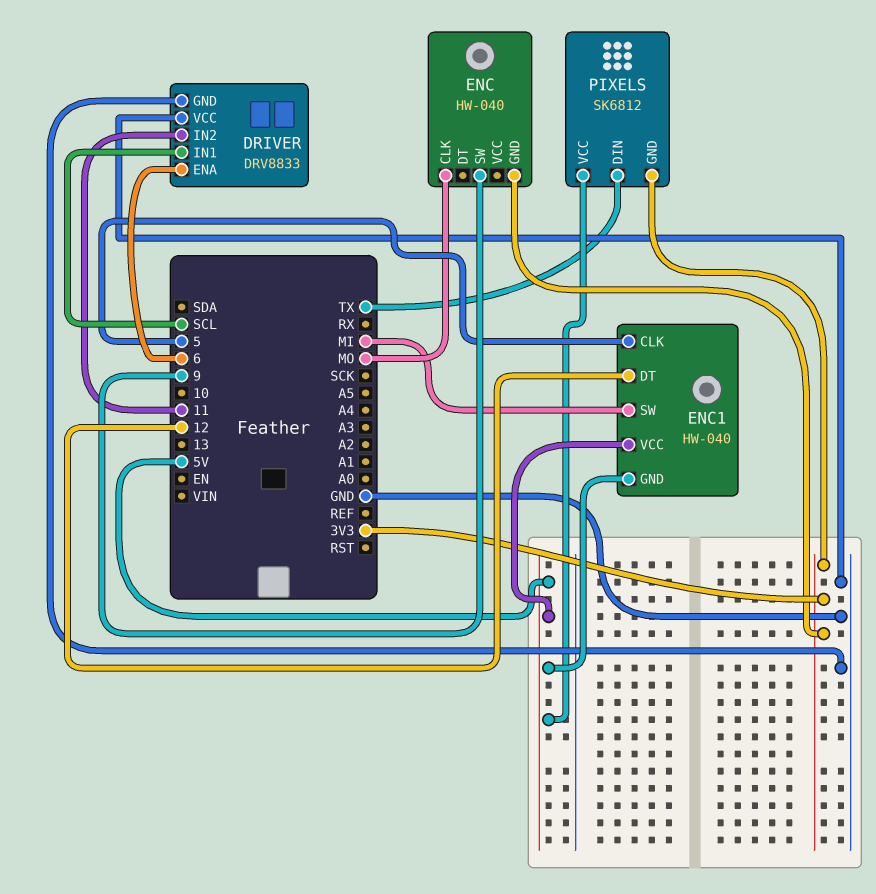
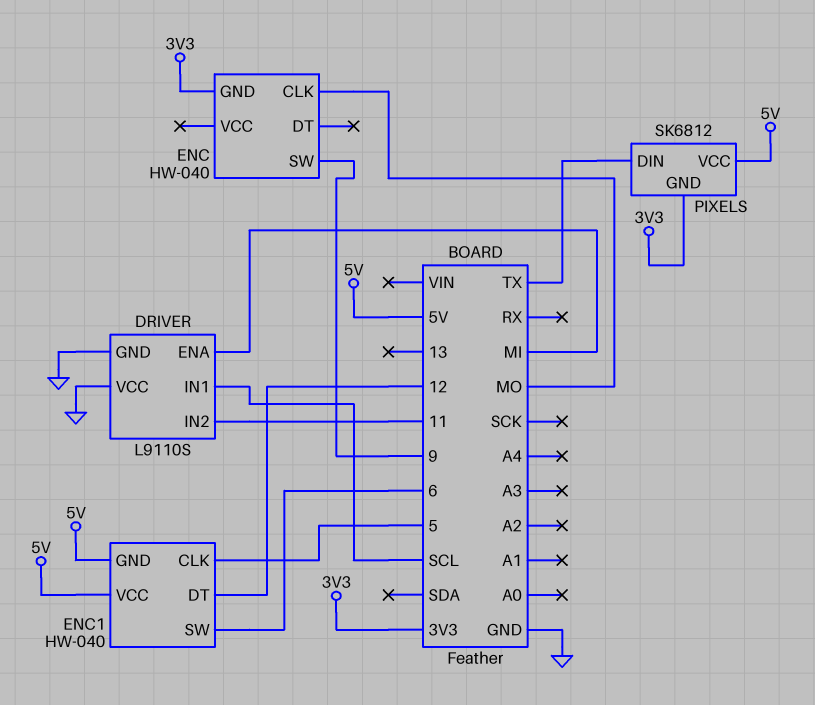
DRIVER: DRV8833 -> L9110S
DRIVER pin ENA: 6 -> MI
ENC1 pin SW: MI -> 6

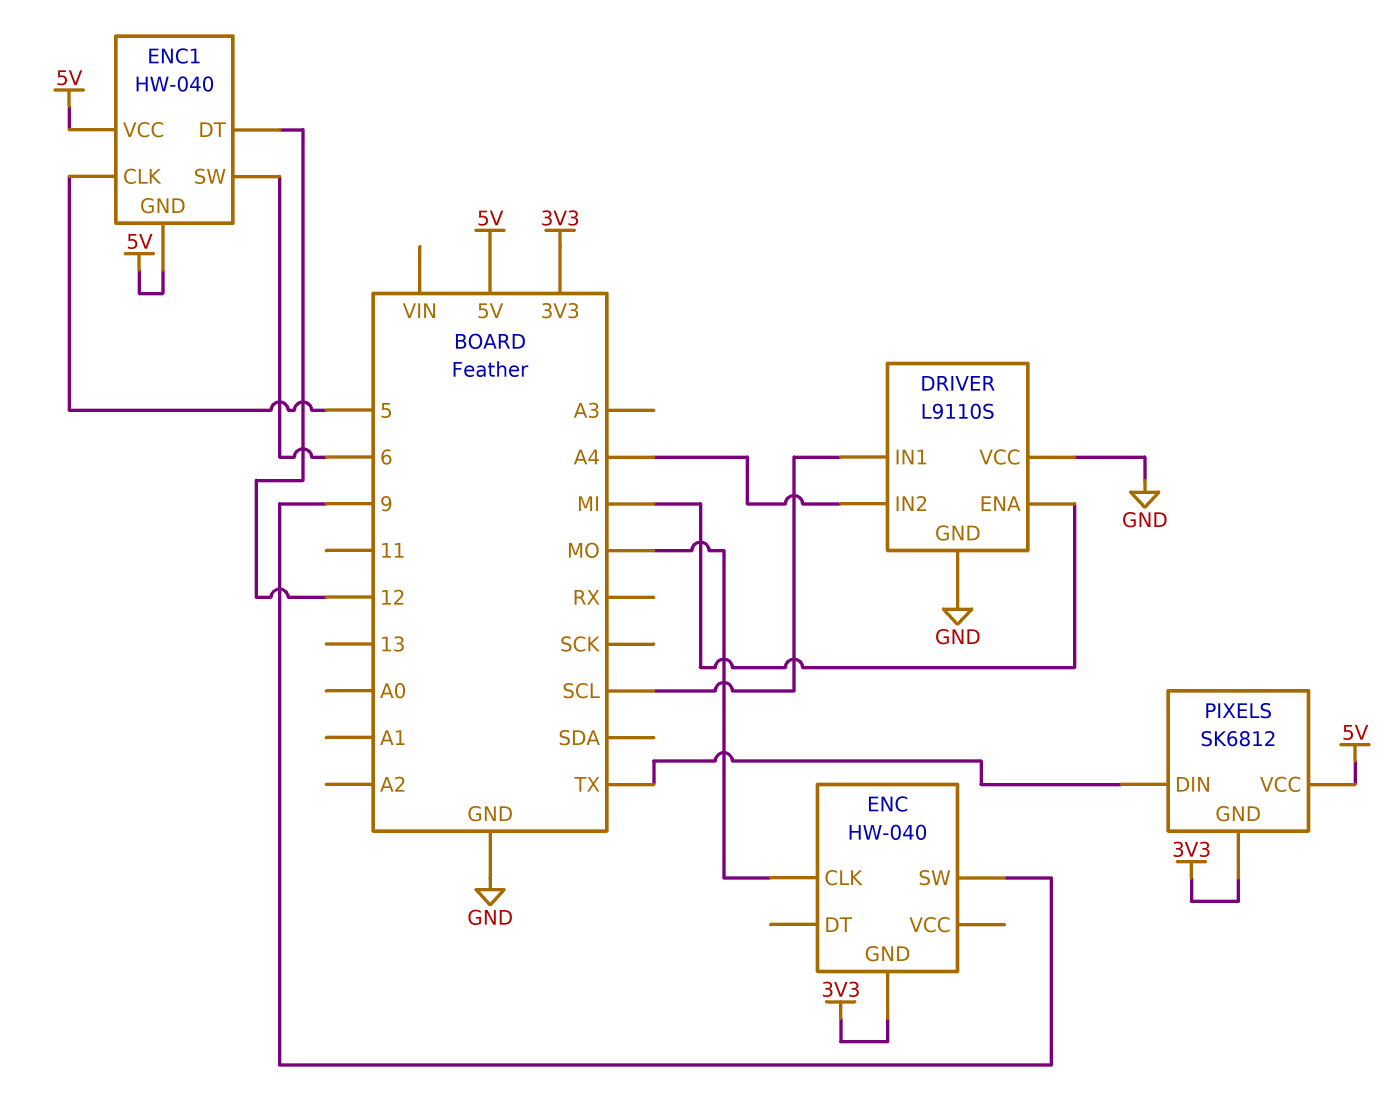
DRIVER pin IN2: 11 -> A4

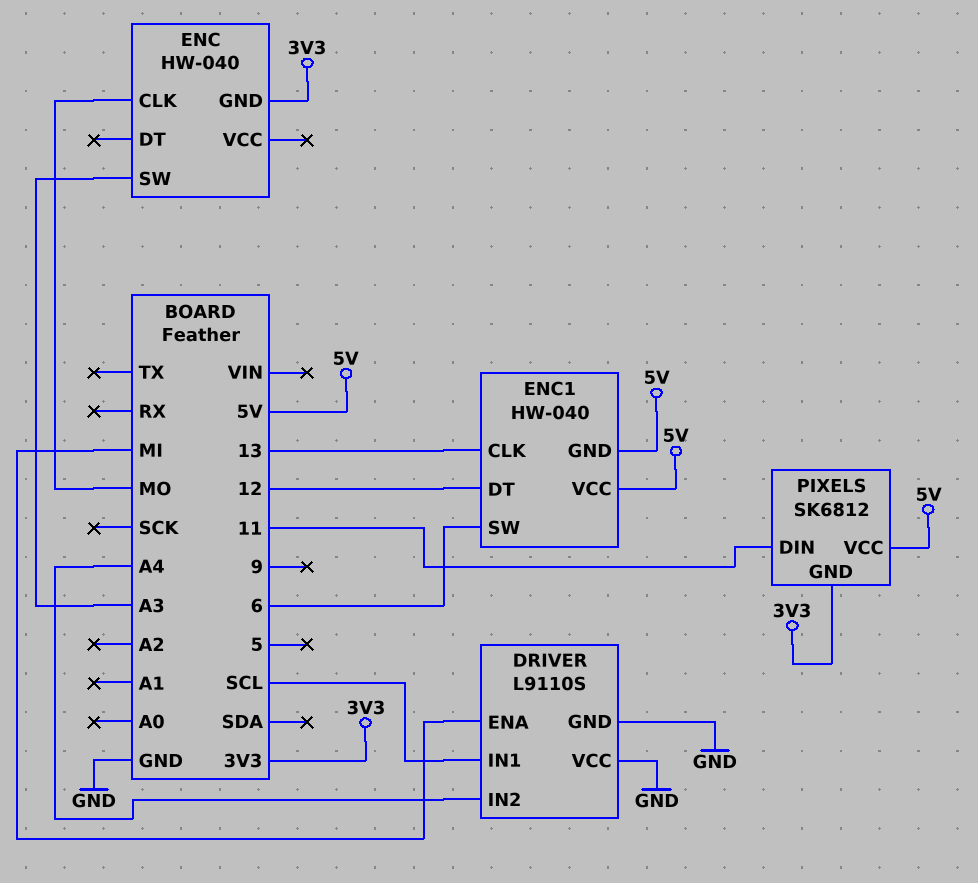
ENC pin SW: 9 -> A3
ENC1 pin CLK: 5 -> 13
PIXELS pin DIN: TX -> 11

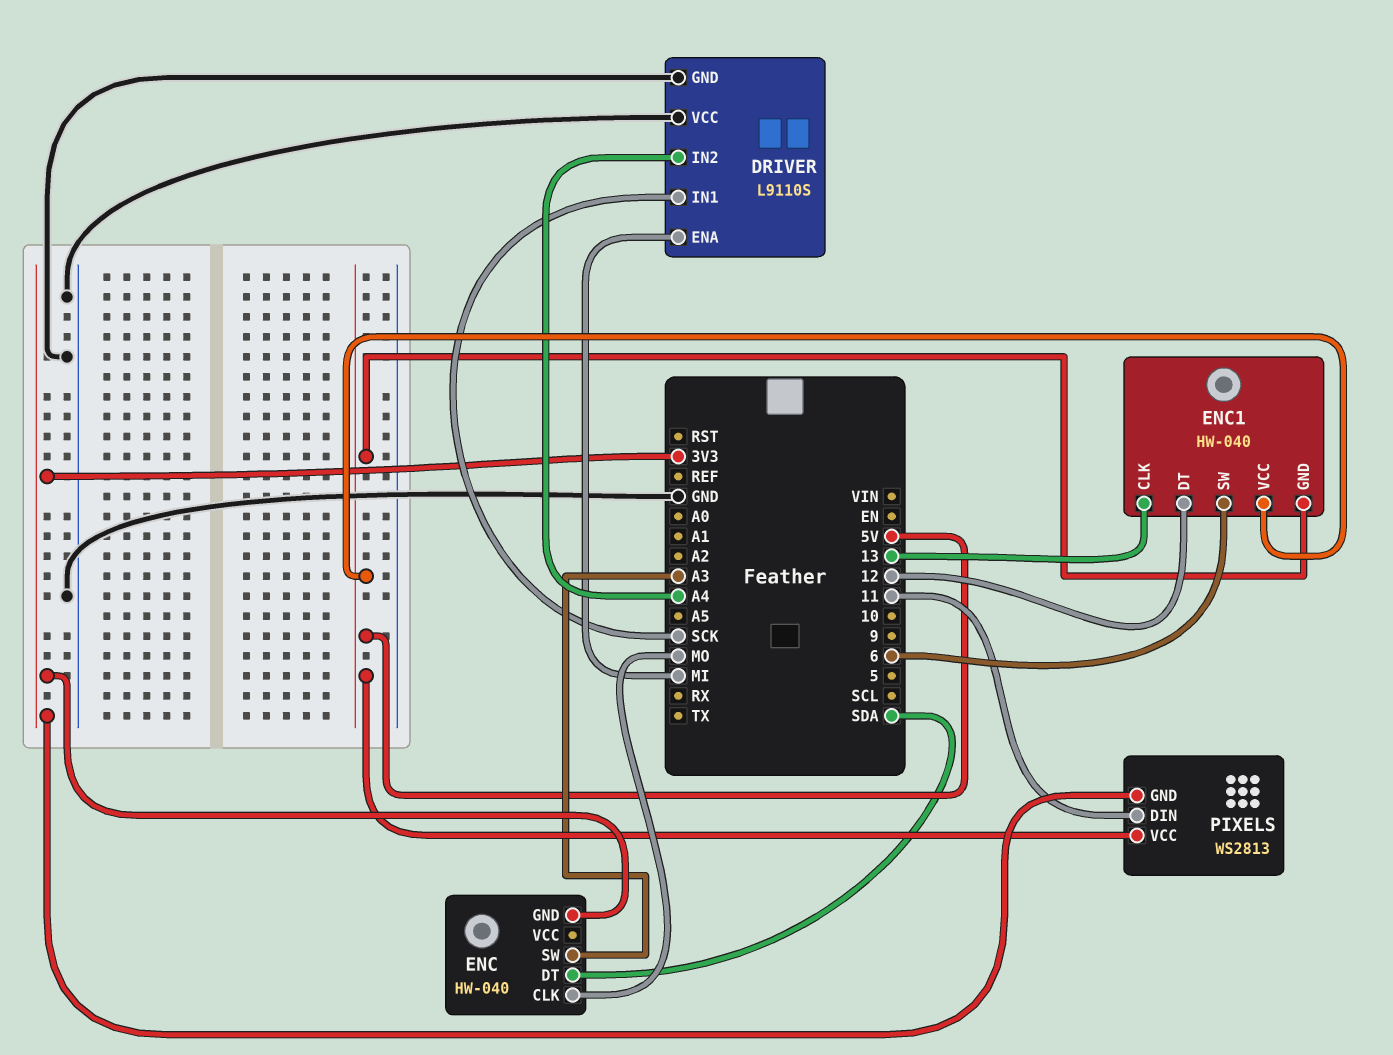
DRIVER pin IN1: SCL -> SCK
ENC pin DT: none -> SDA
PIXELS: SK6812 -> WS2813

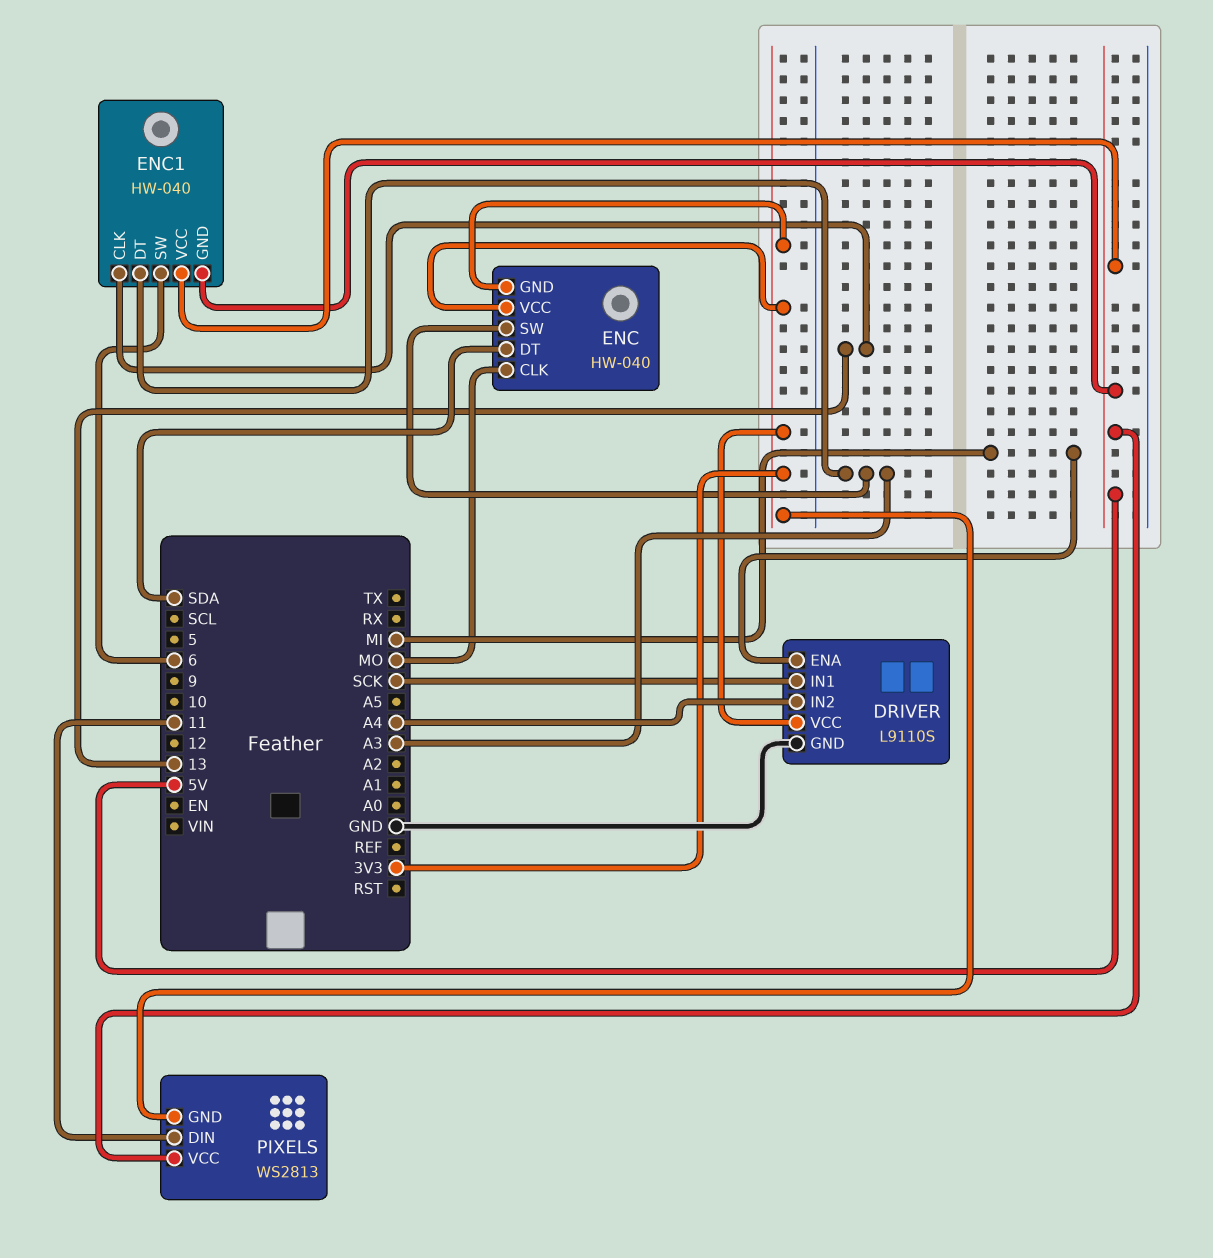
DRIVER pin VCC: GND -> 3V3
ENC pin VCC: none -> 3V3
ENC1 pin DT: 12 -> A3

